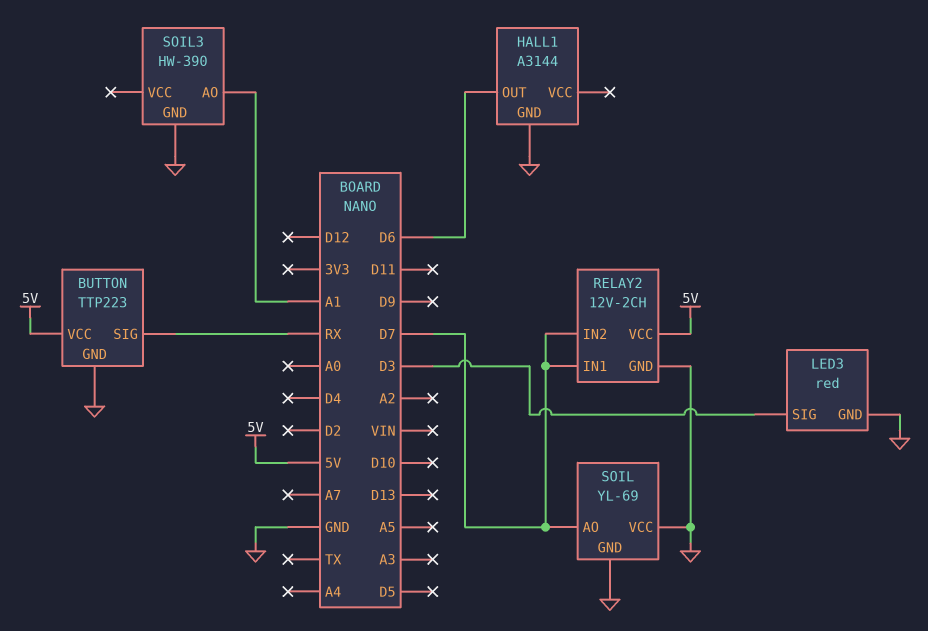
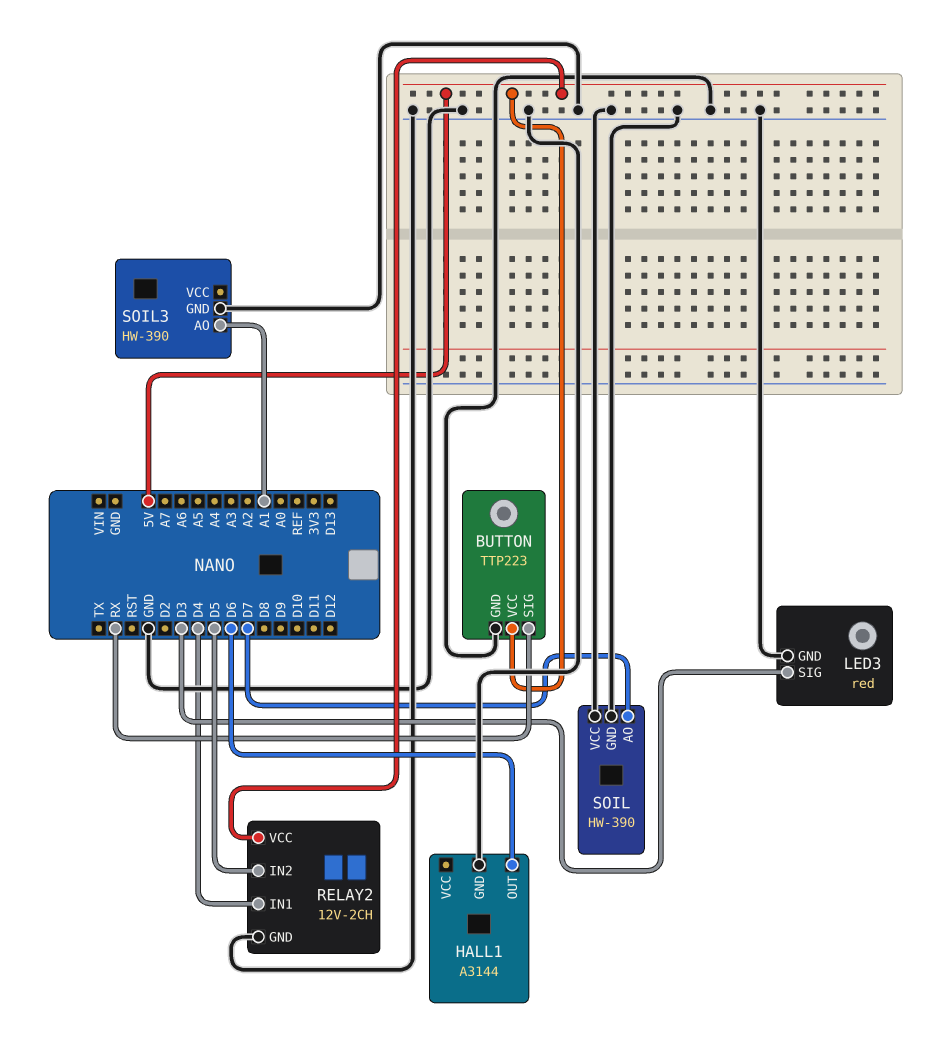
RELAY2 pin IN1: D7 -> D4
RELAY2 pin IN2: D7 -> D5
SOIL: YL-69 -> HW-390

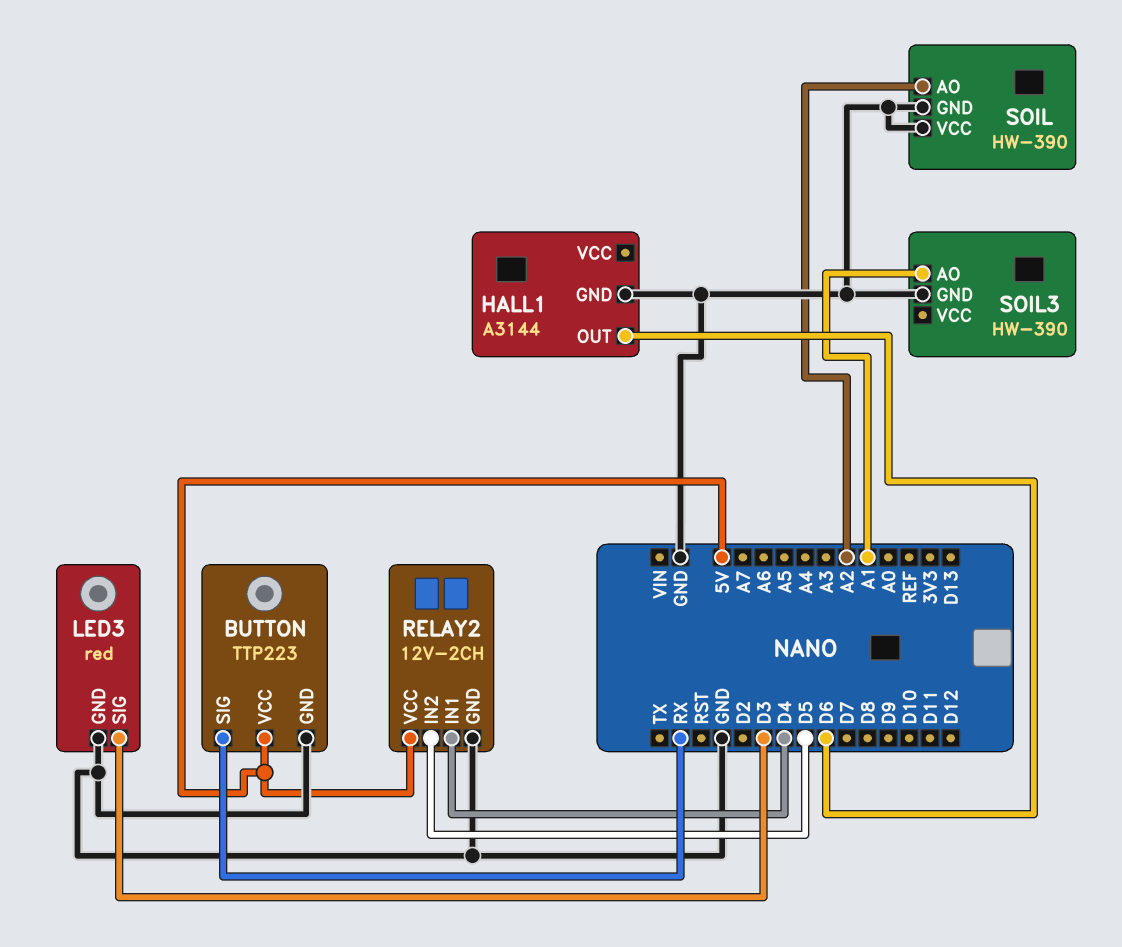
SOIL pin AO: D7 -> A2

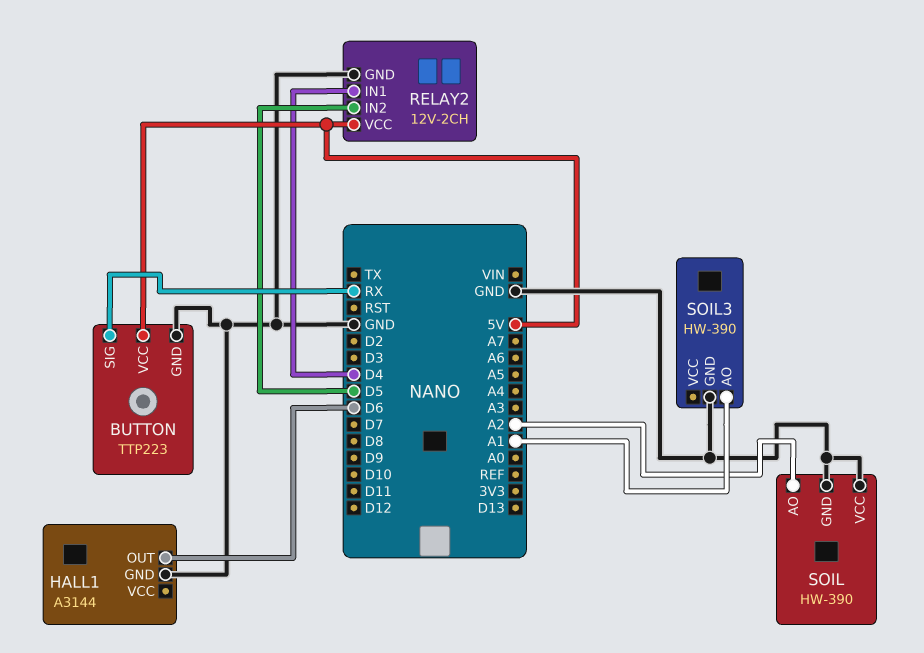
LED3: red -> none
LED3 pin GND: GND -> none
LED3 pin SIG: D3 -> none

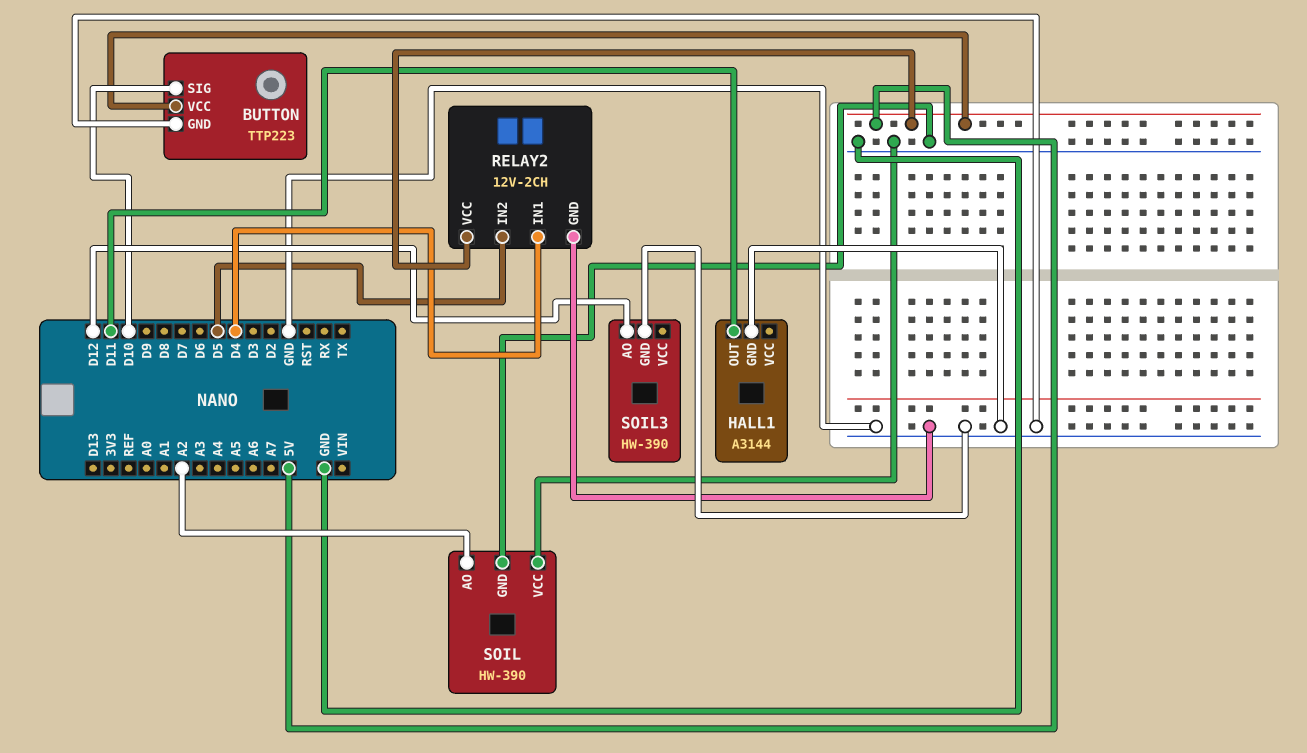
BUTTON pin SIG: RX -> D10
HALL1 pin OUT: D6 -> D11
SOIL3 pin AO: A1 -> D12

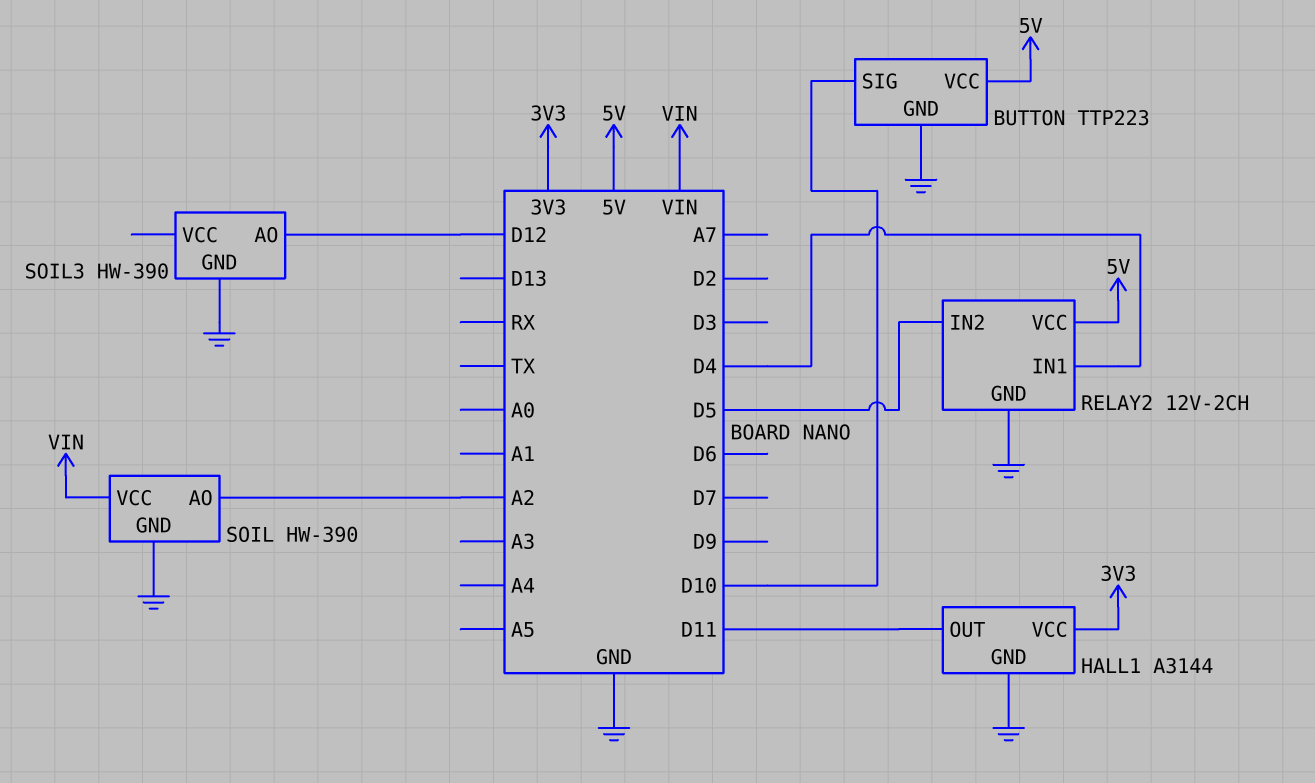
HALL1 pin VCC: none -> 3V3
SOIL pin VCC: GND -> VIN

